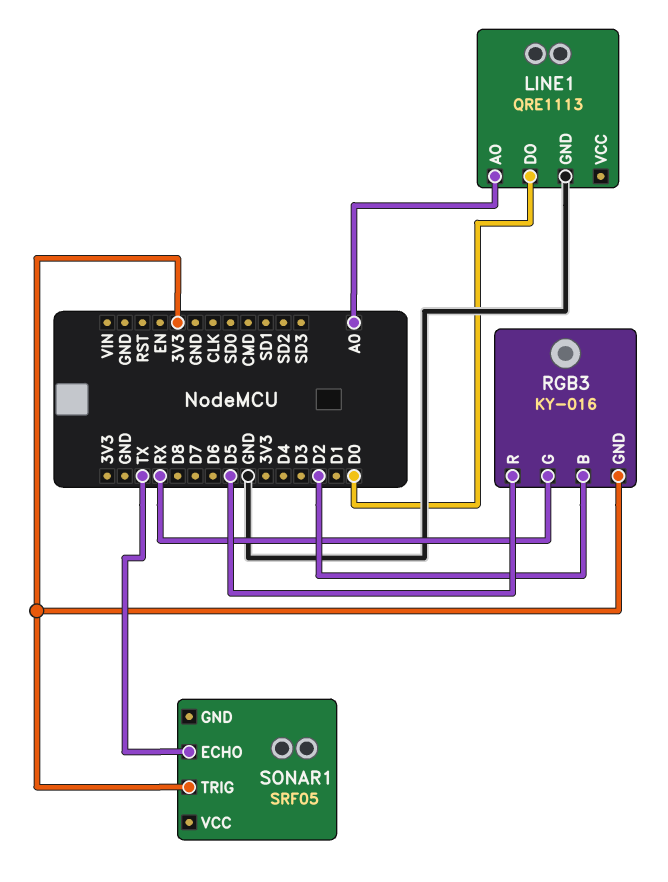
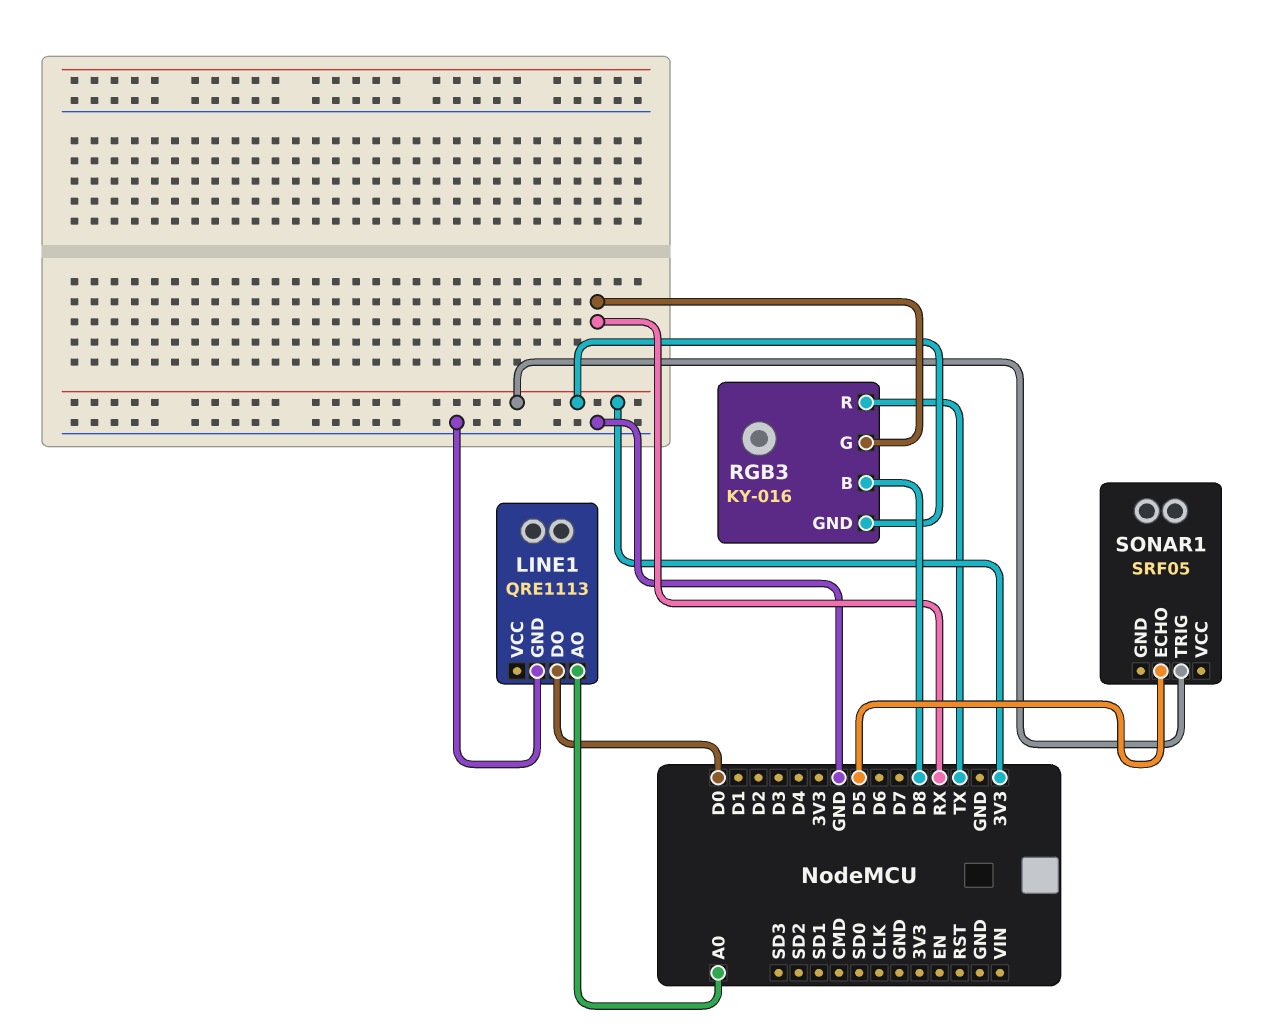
RGB3 pin B: D2 -> D8
RGB3 pin R: D5 -> TX
SONAR1 pin ECHO: TX -> D5

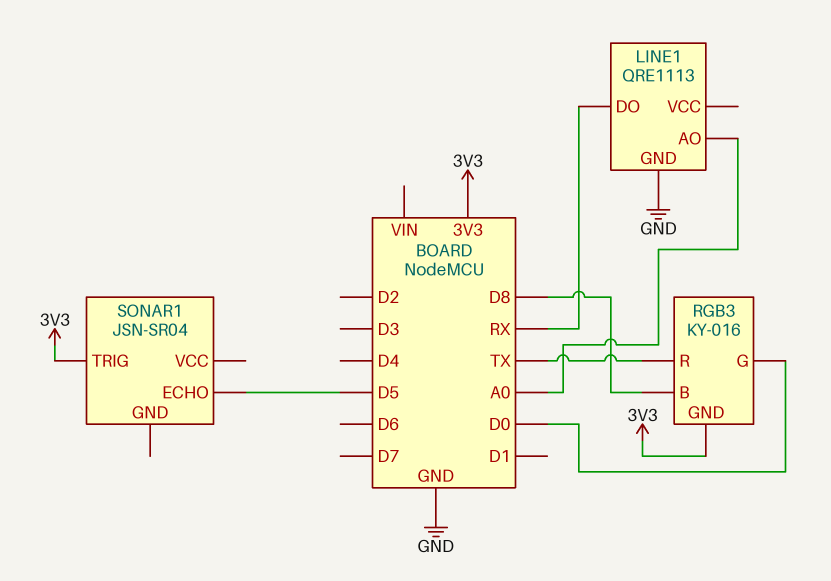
LINE1 pin DO: D0 -> RX
RGB3 pin G: RX -> D0
SONAR1: SRF05 -> JSN-SR04

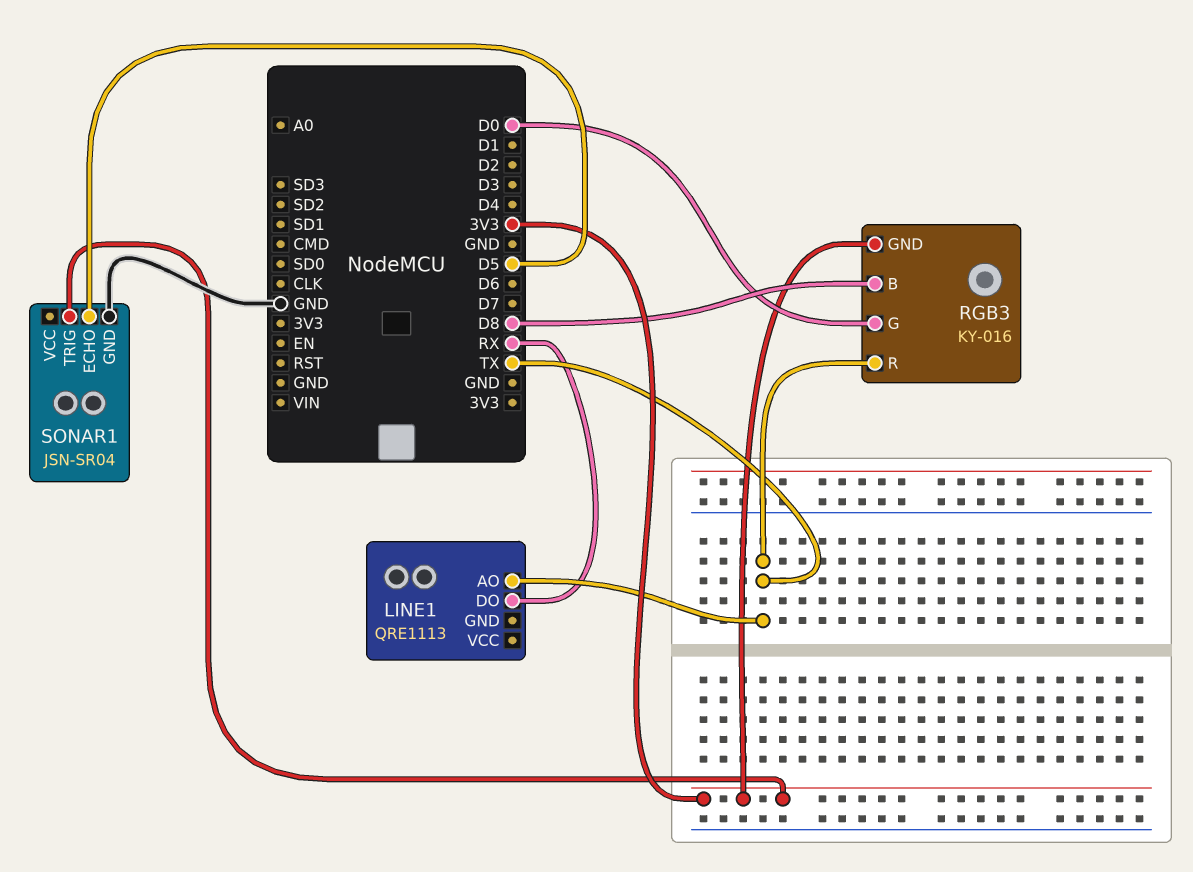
LINE1 pin AO: A0 -> TX
LINE1 pin GND: GND -> none
SONAR1 pin GND: none -> GND

